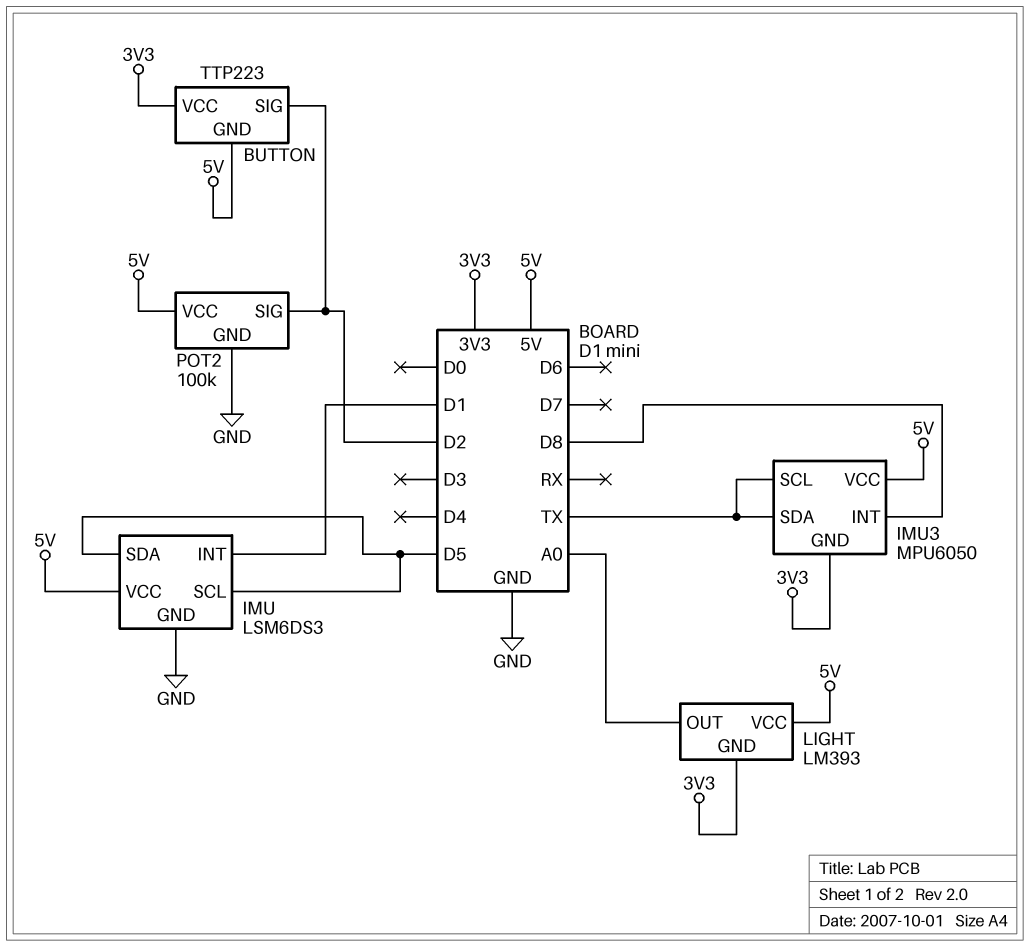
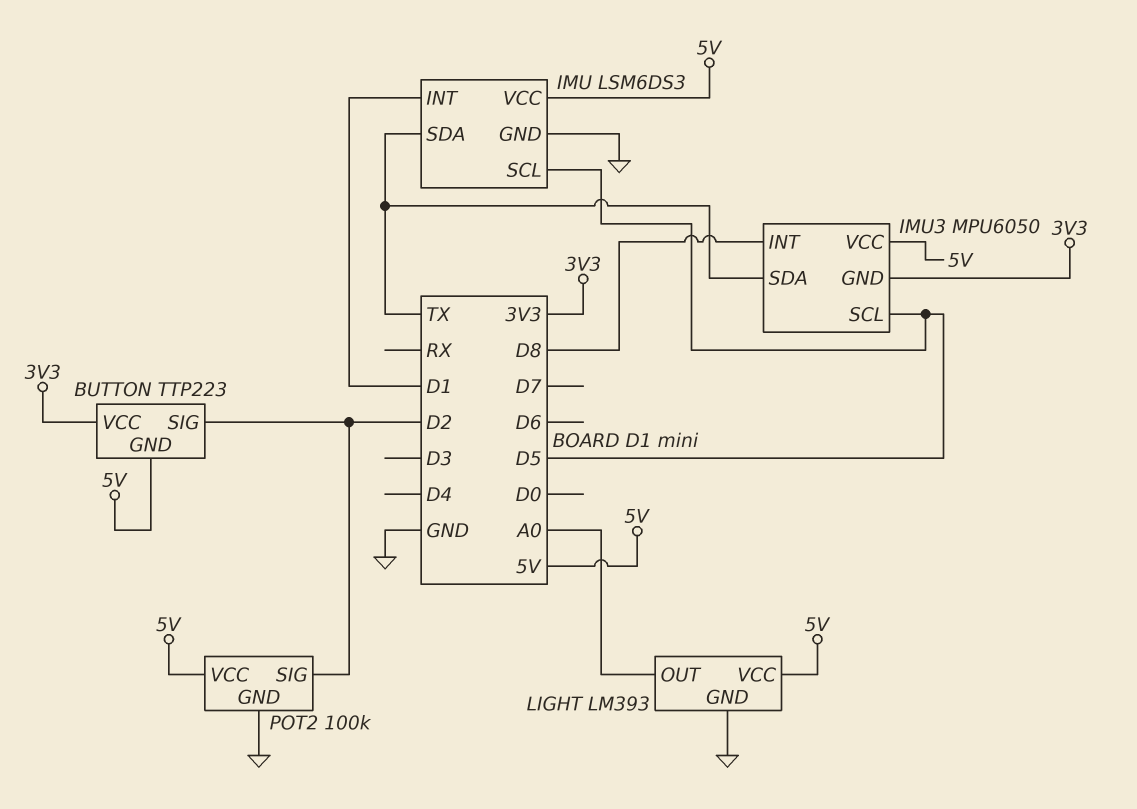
IMU pin SDA: D5 -> TX
IMU3 pin SCL: TX -> D5
LIGHT pin GND: 3V3 -> GND

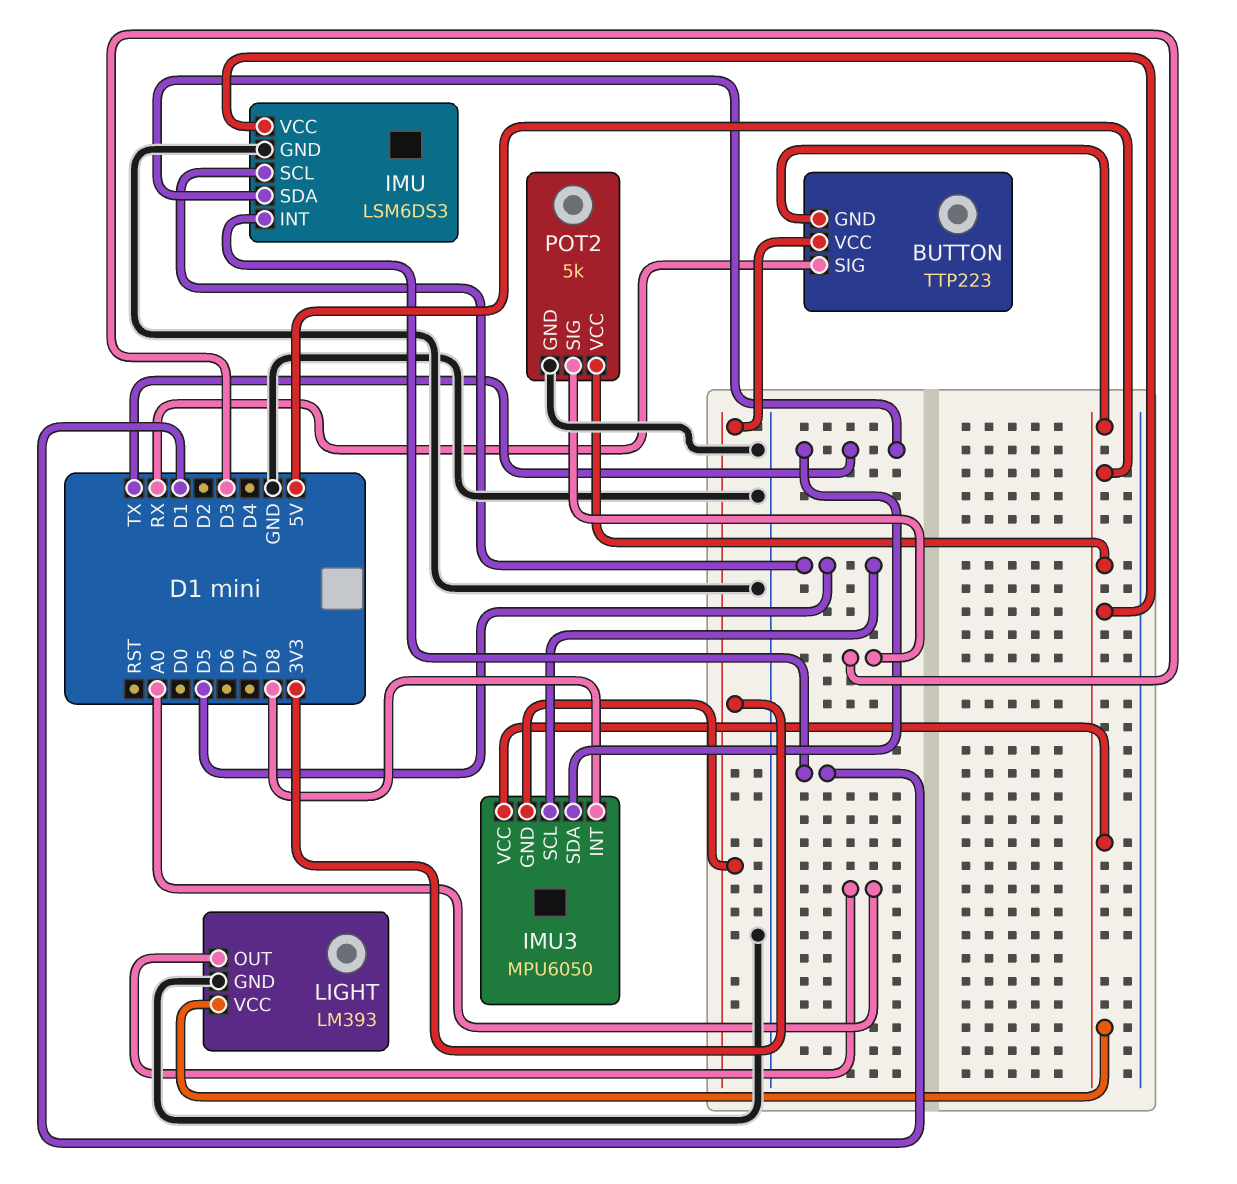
BUTTON pin SIG: D2 -> RX
POT2: 100k -> 5k
POT2 pin SIG: D2 -> D3

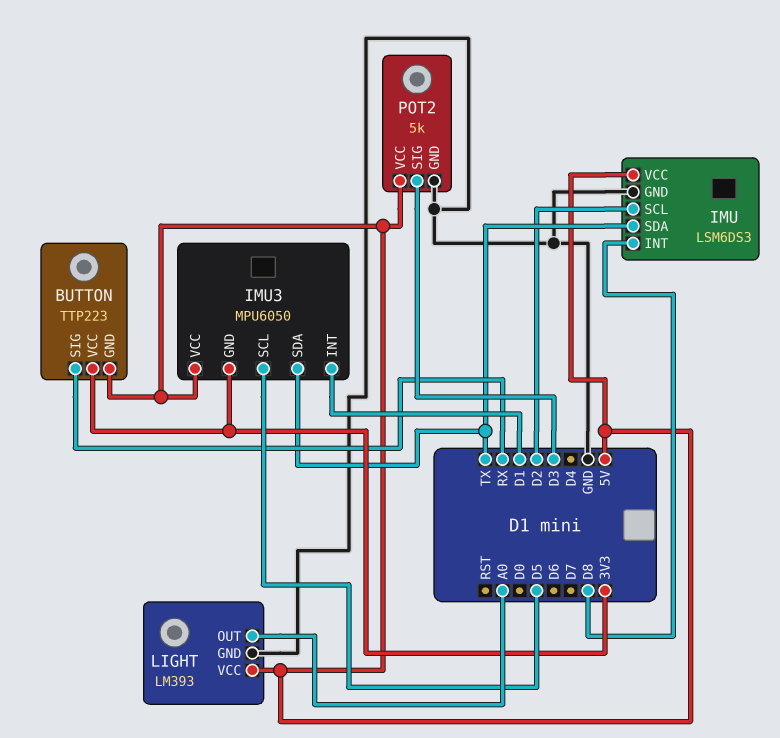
IMU pin INT: D1 -> D8
IMU pin SCL: D5 -> D2
IMU3 pin INT: D8 -> D1

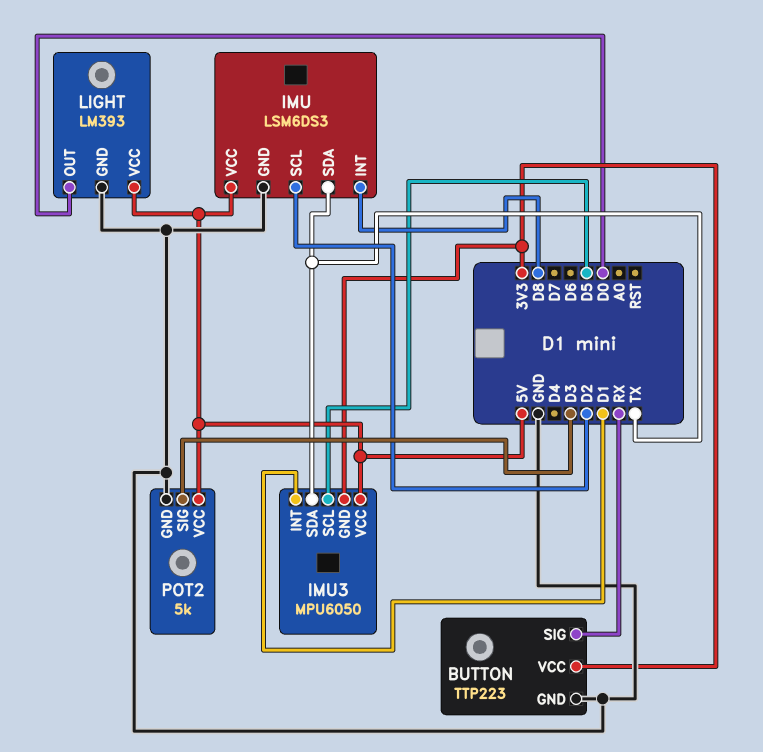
BUTTON pin GND: 5V -> GND
LIGHT pin OUT: A0 -> D0

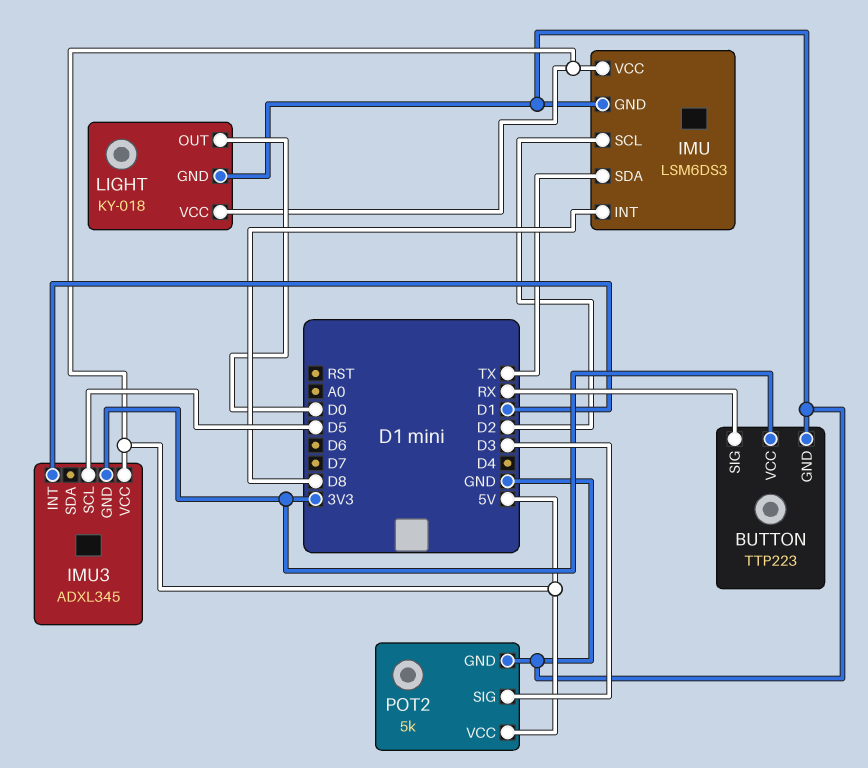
IMU3: MPU6050 -> ADXL345
IMU3 pin SDA: TX -> none
LIGHT: LM393 -> KY-018

